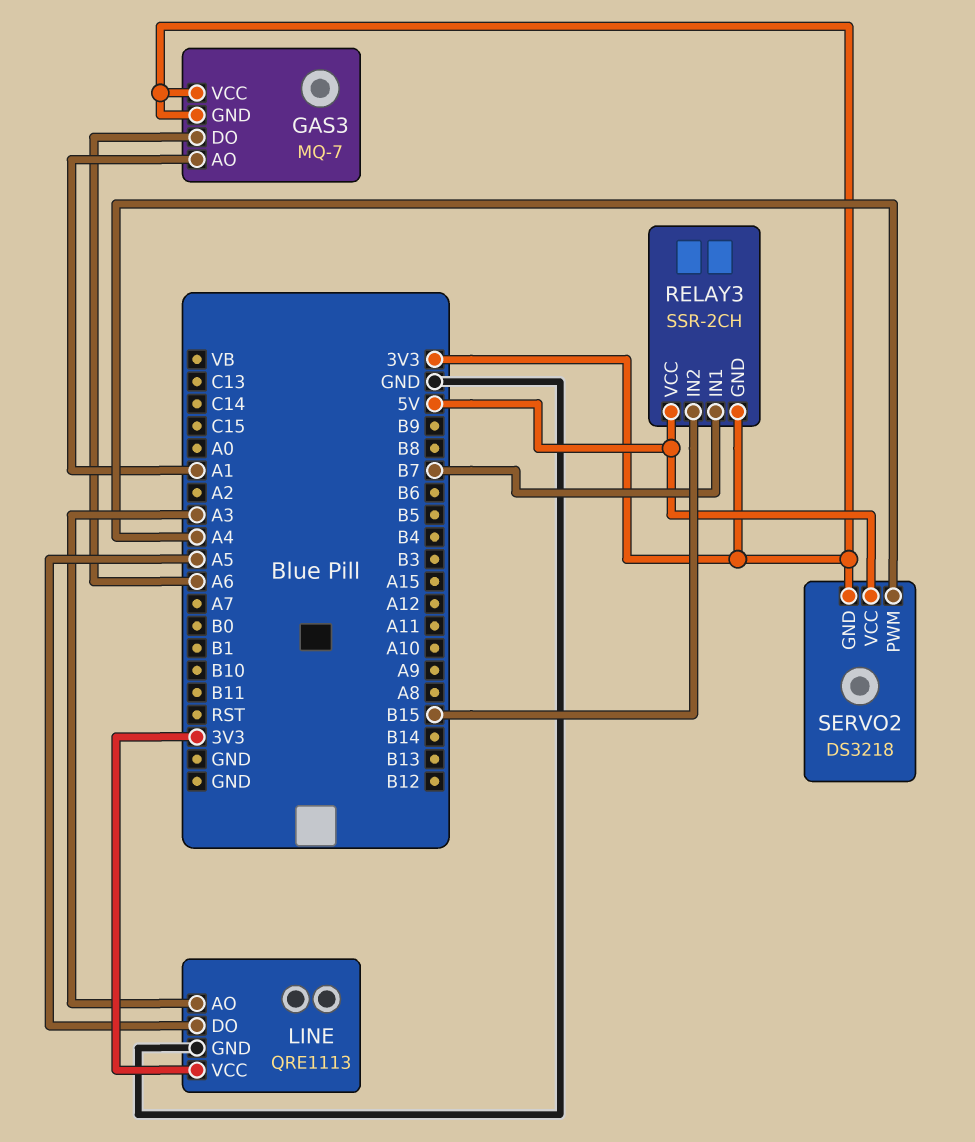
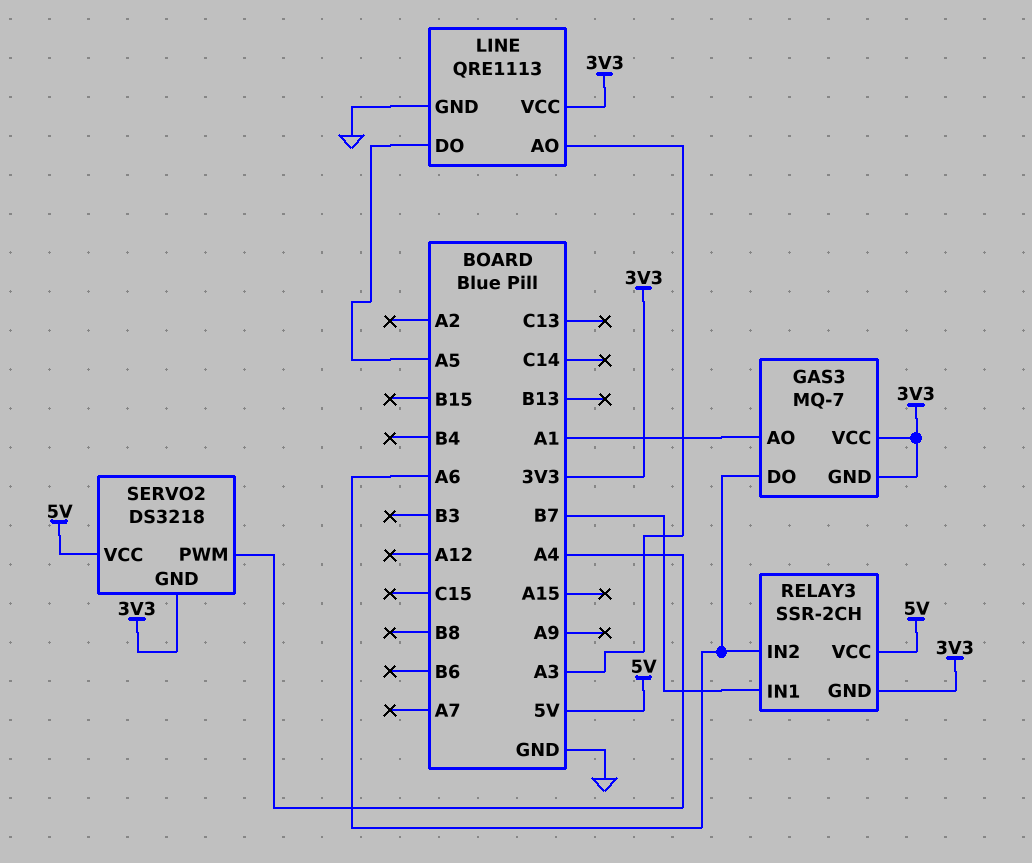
RELAY3 pin IN2: B15 -> A6

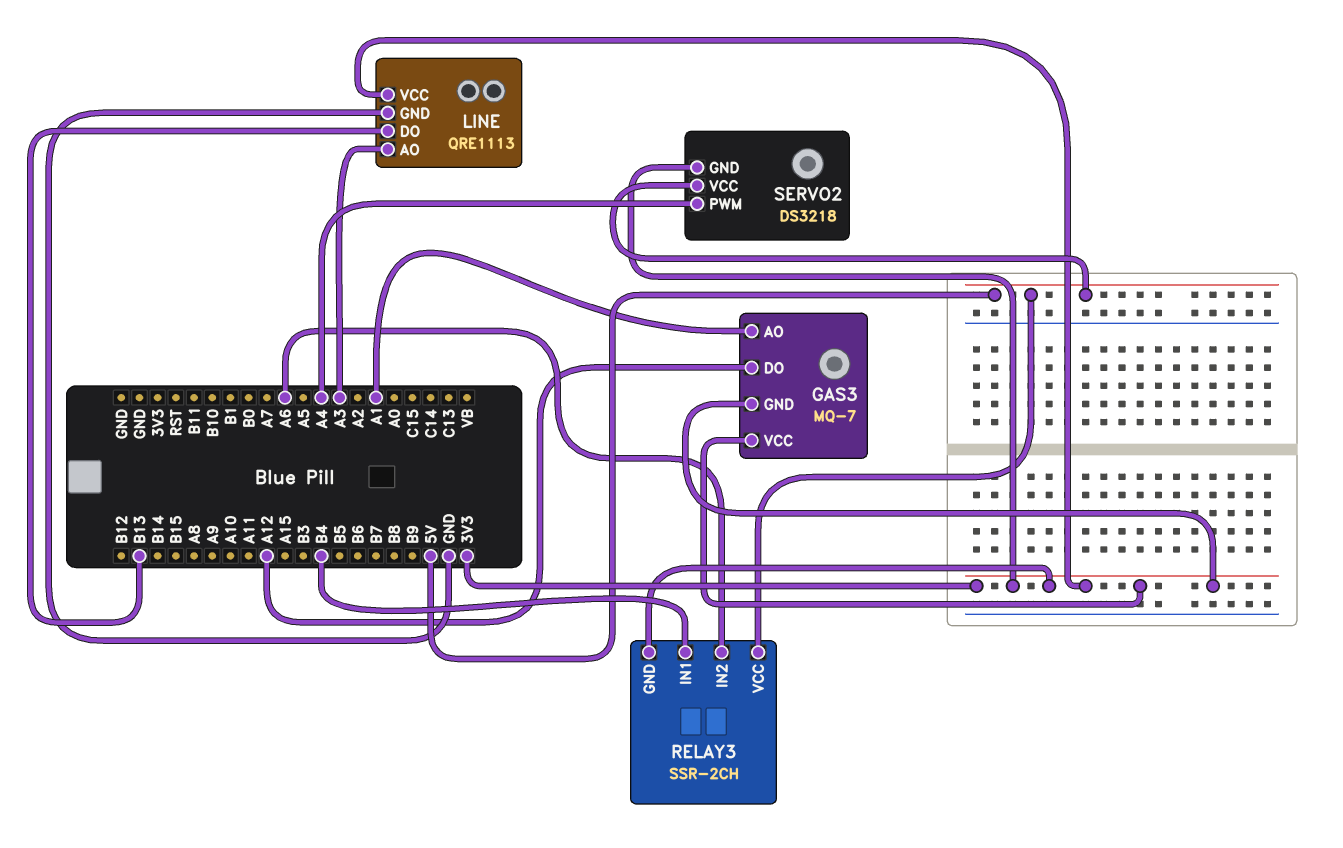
GAS3 pin DO: A6 -> A12
LINE pin DO: A5 -> B13
RELAY3 pin IN1: B7 -> B4

